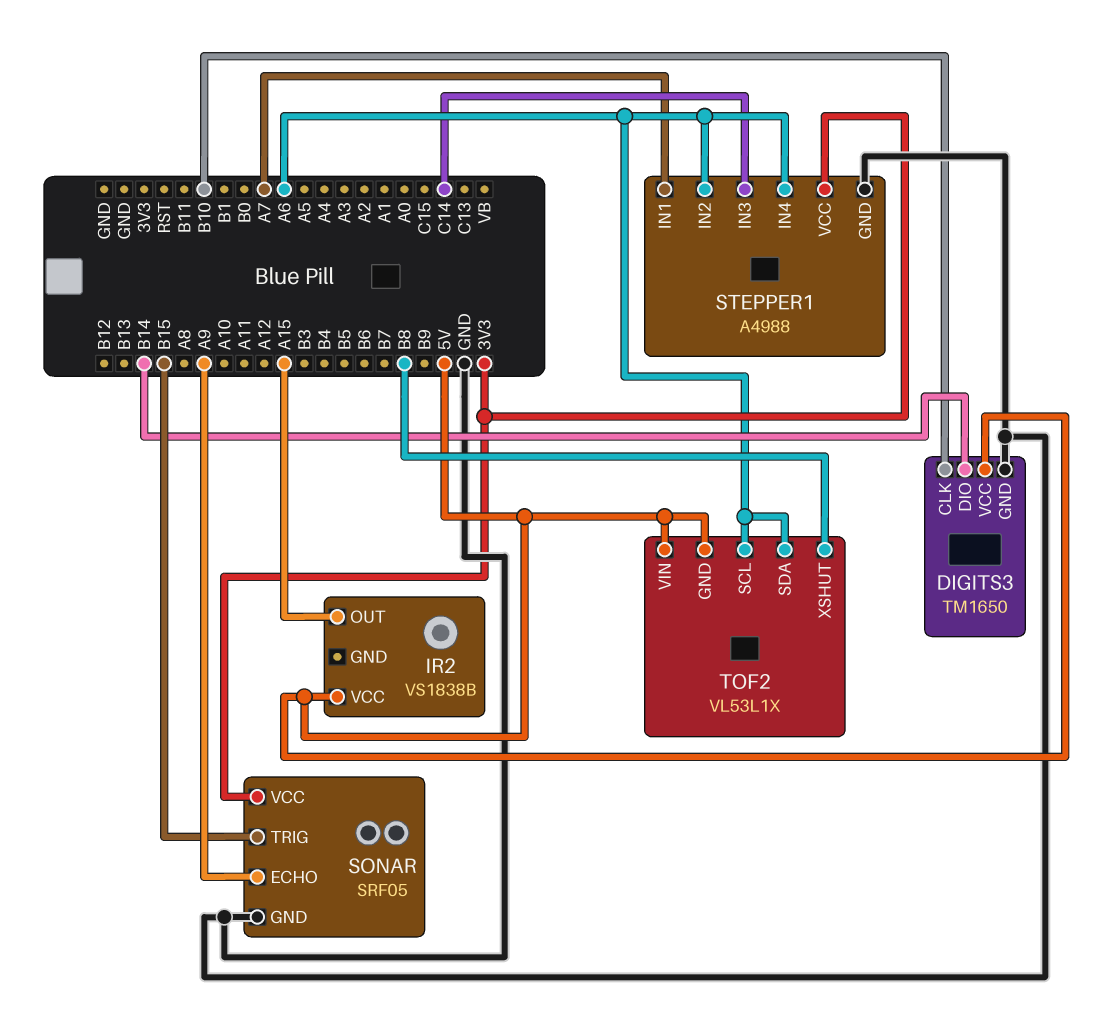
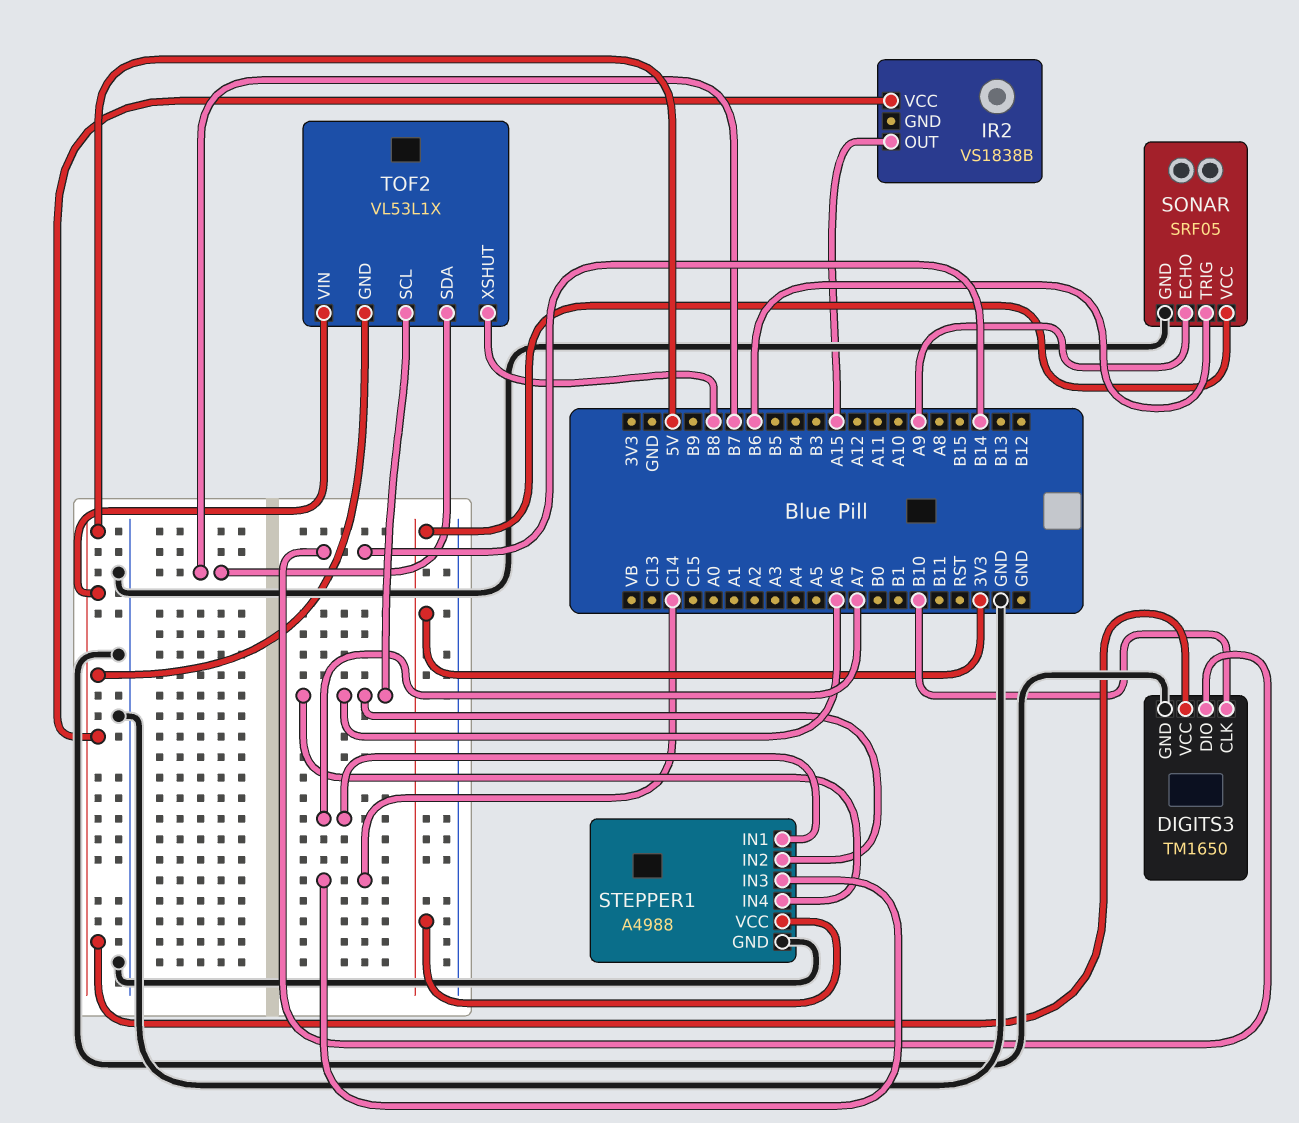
SONAR pin TRIG: B15 -> B6
TOF2 pin SDA: A6 -> B7

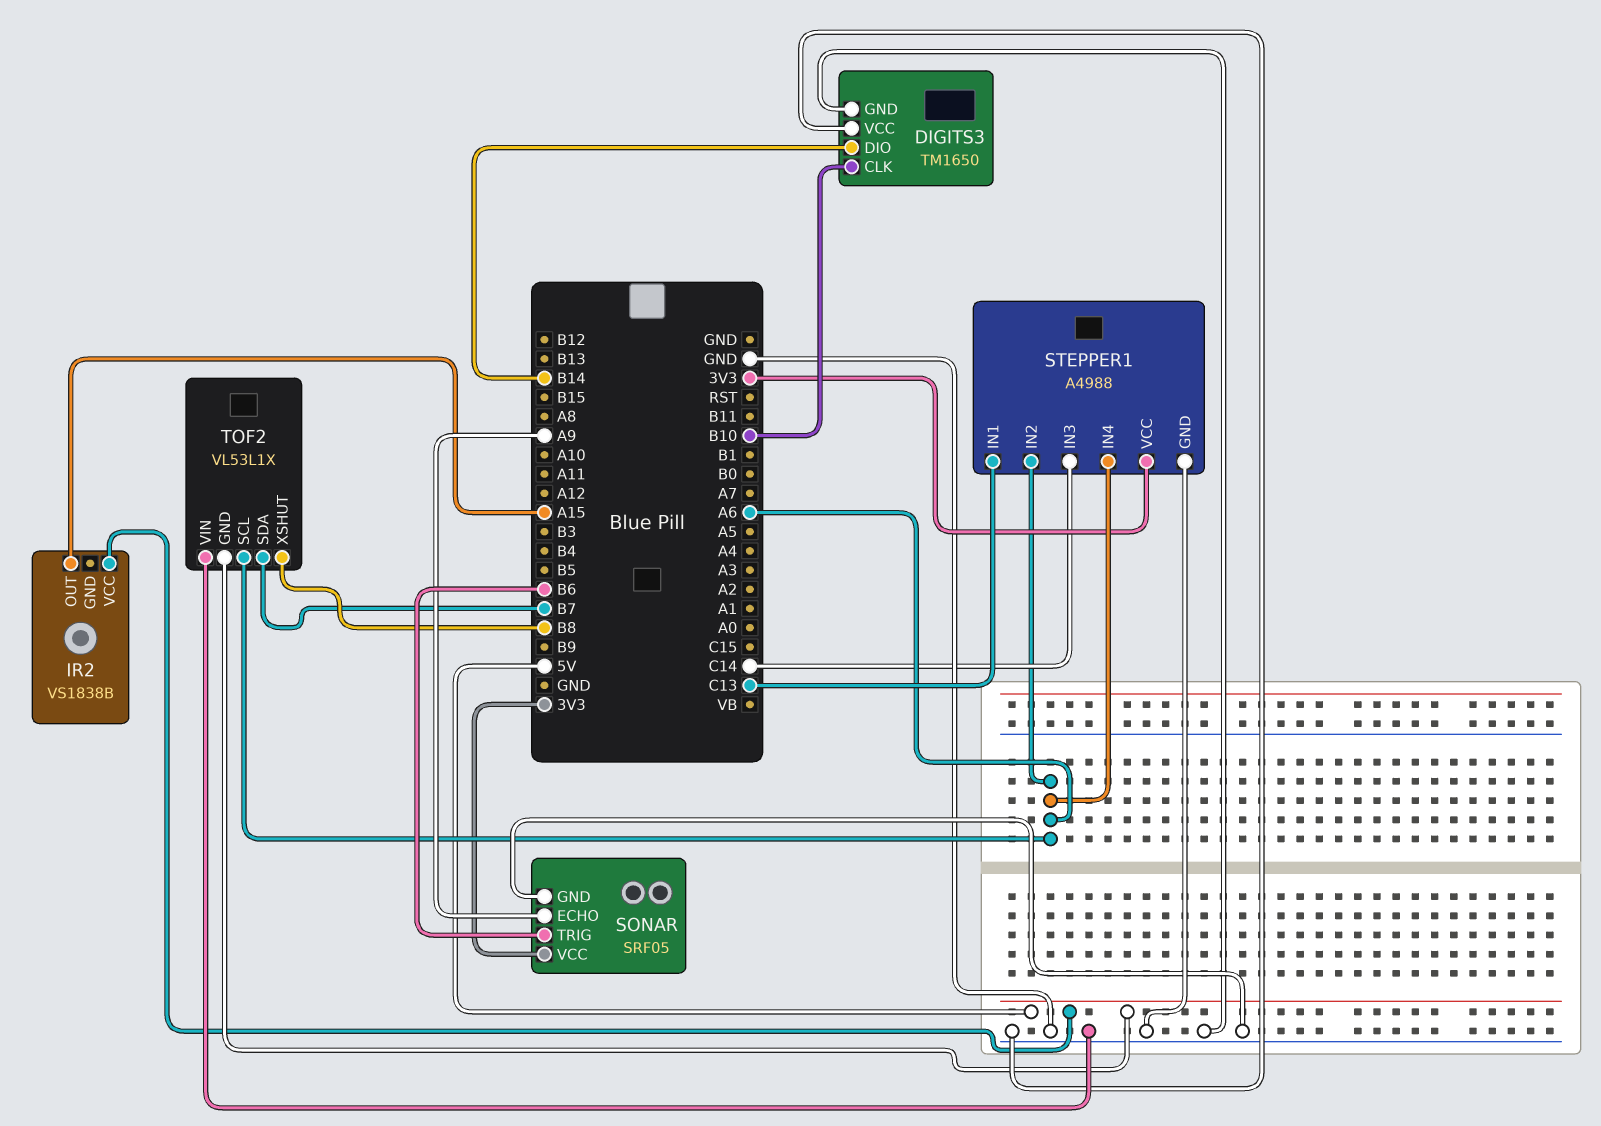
DIGITS3 pin VCC: 5V -> GND
STEPPER1 pin IN1: A7 -> C13
TOF2 pin VIN: 5V -> GND

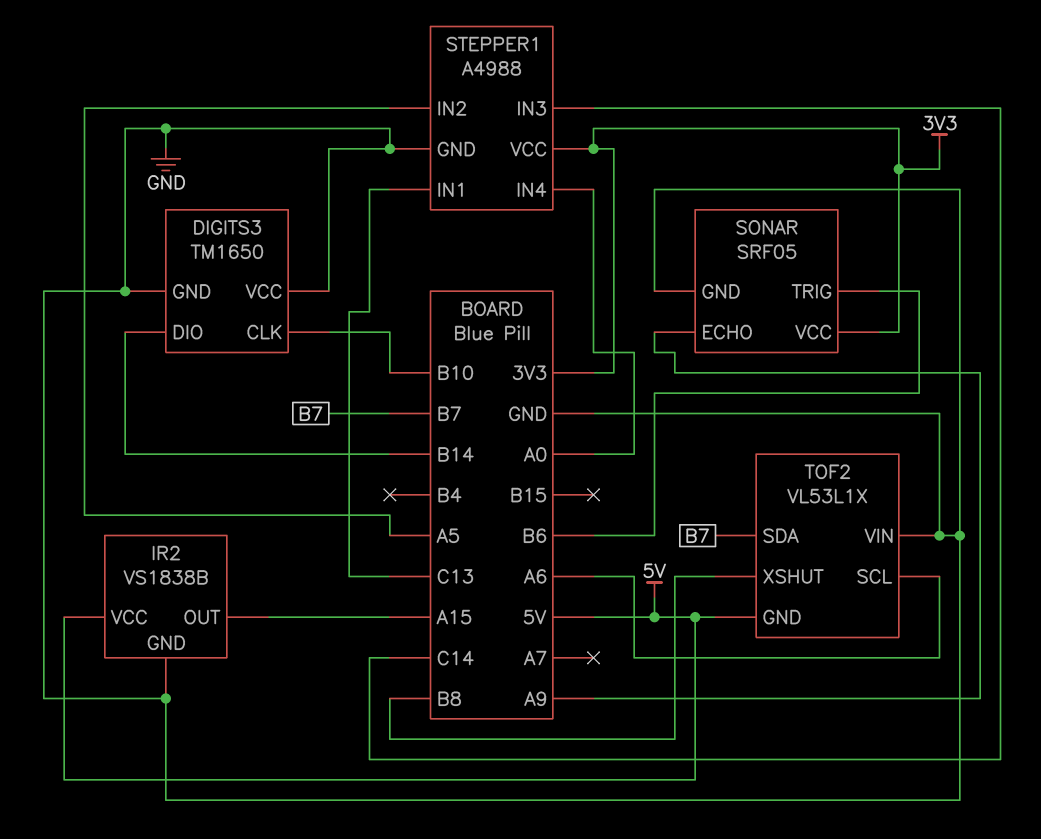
IR2 pin GND: none -> GND
STEPPER1 pin IN2: A6 -> A5
STEPPER1 pin IN4: A6 -> A0

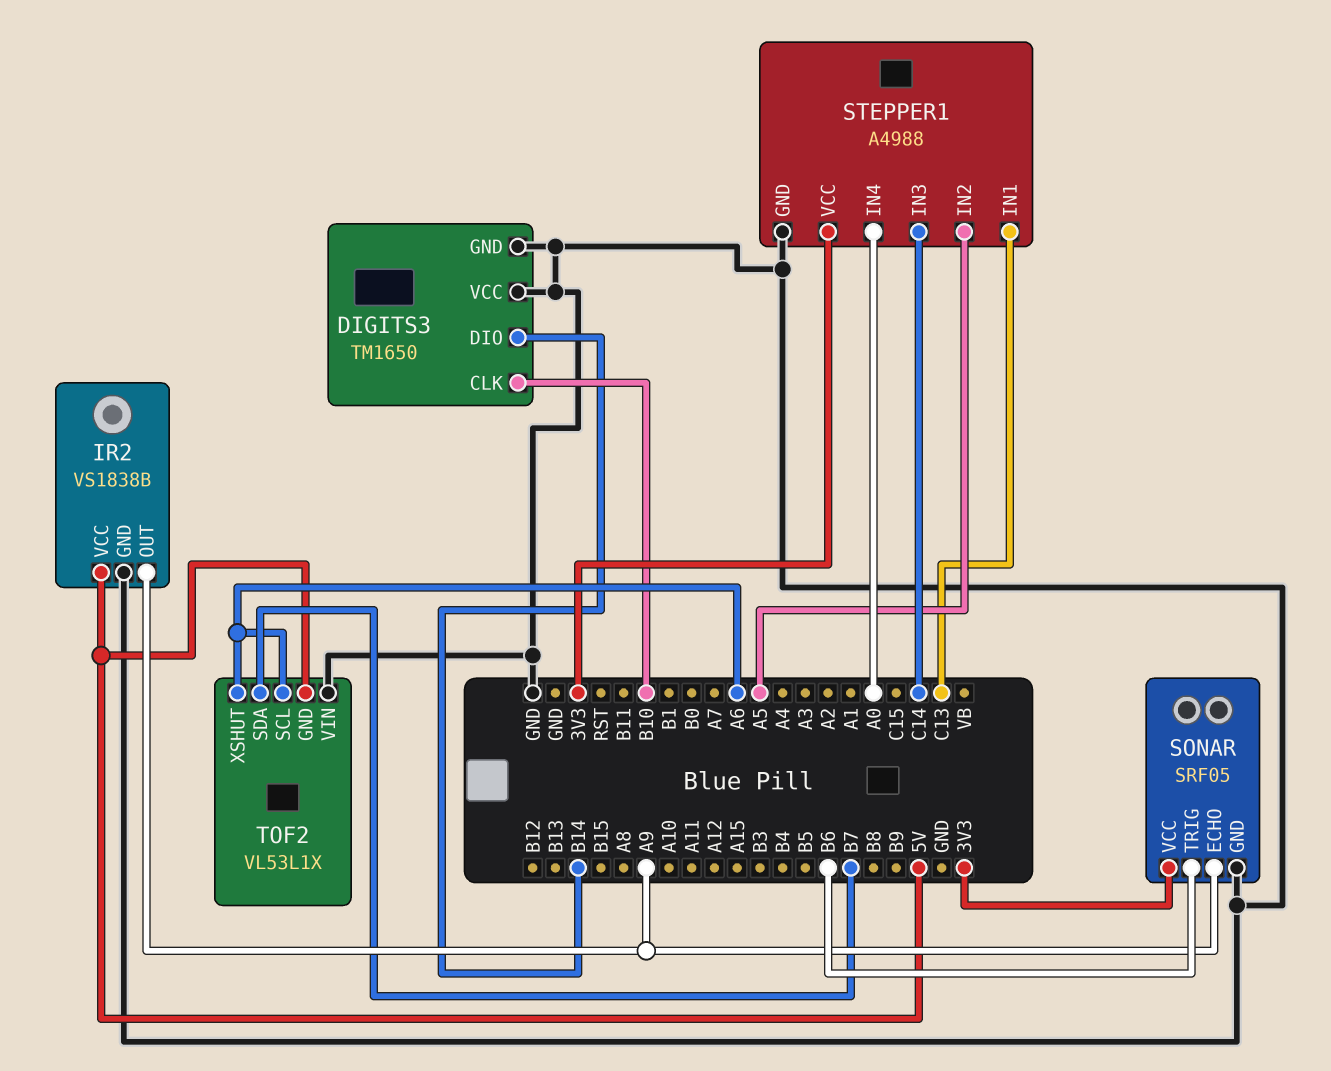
IR2 pin OUT: A15 -> A9
TOF2 pin XSHUT: B8 -> A6

